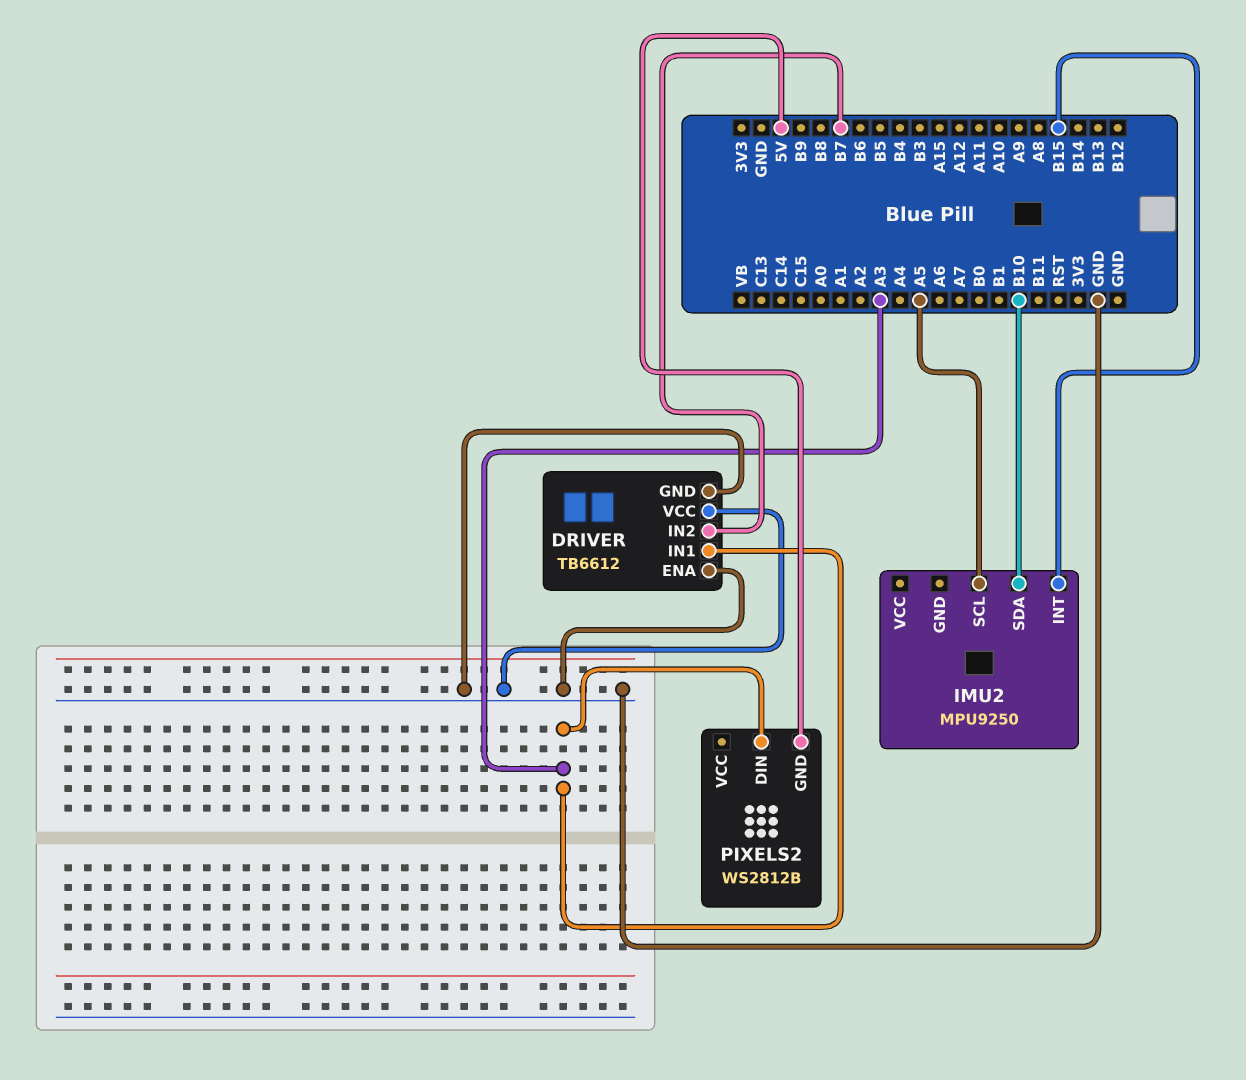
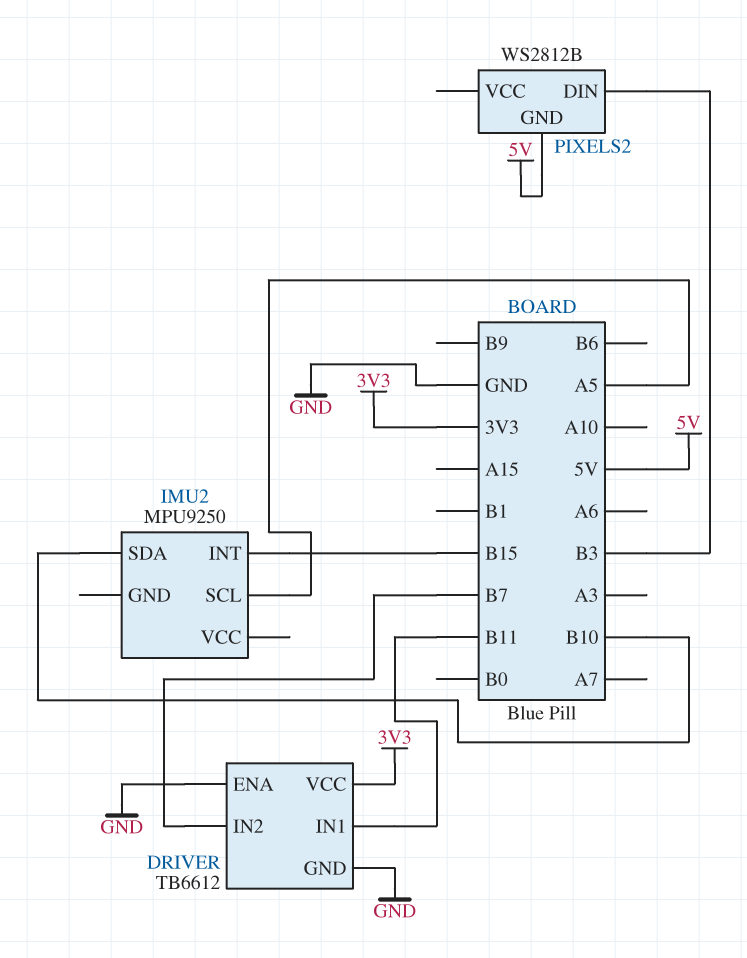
DRIVER pin IN1: A3 -> B11
DRIVER pin VCC: GND -> 3V3
PIXELS2 pin DIN: A3 -> B3

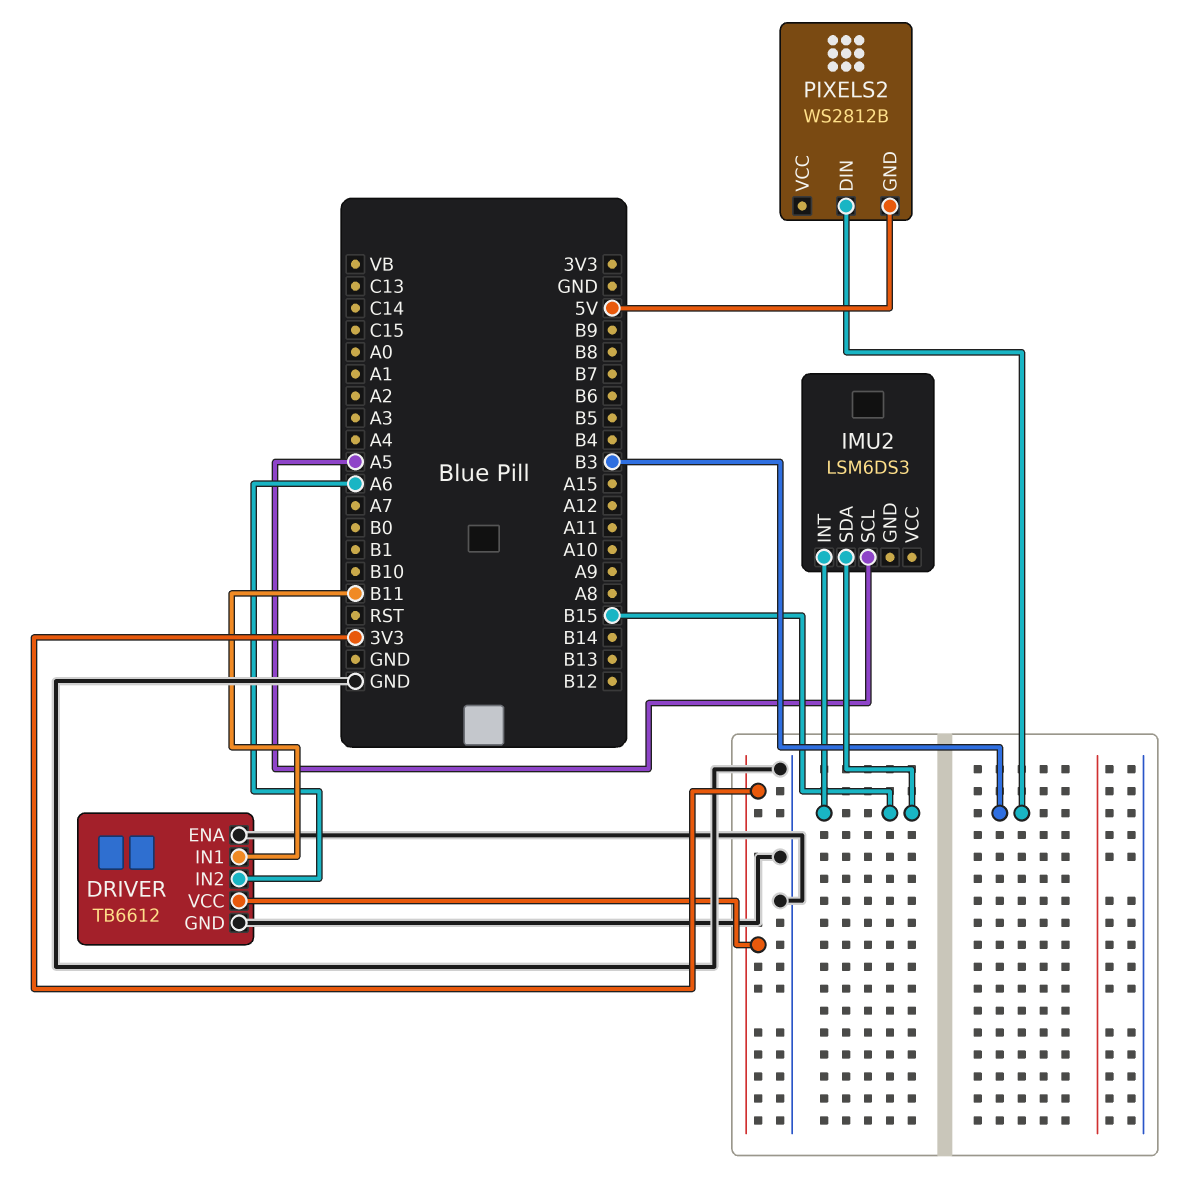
DRIVER pin IN2: B7 -> A6
IMU2: MPU9250 -> LSM6DS3
IMU2 pin SDA: B10 -> B15

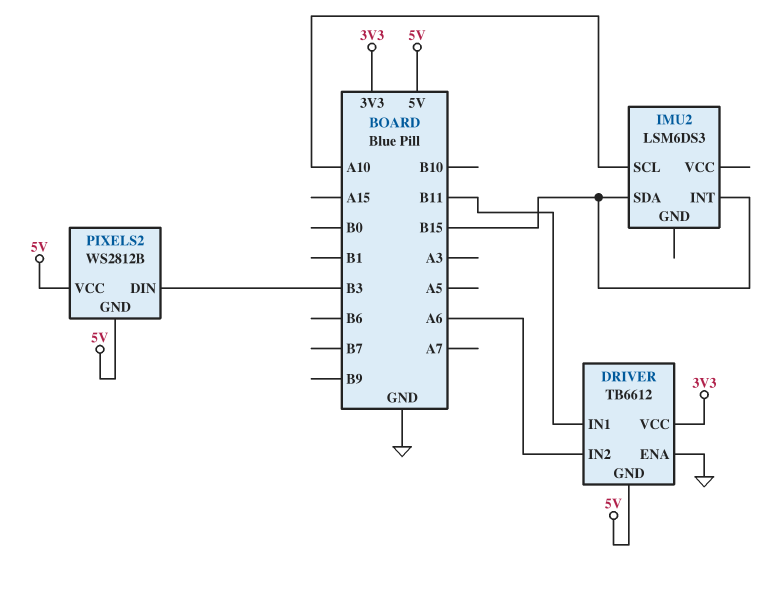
DRIVER pin GND: GND -> 5V
IMU2 pin SCL: A5 -> A10
PIXELS2 pin VCC: none -> 5V

